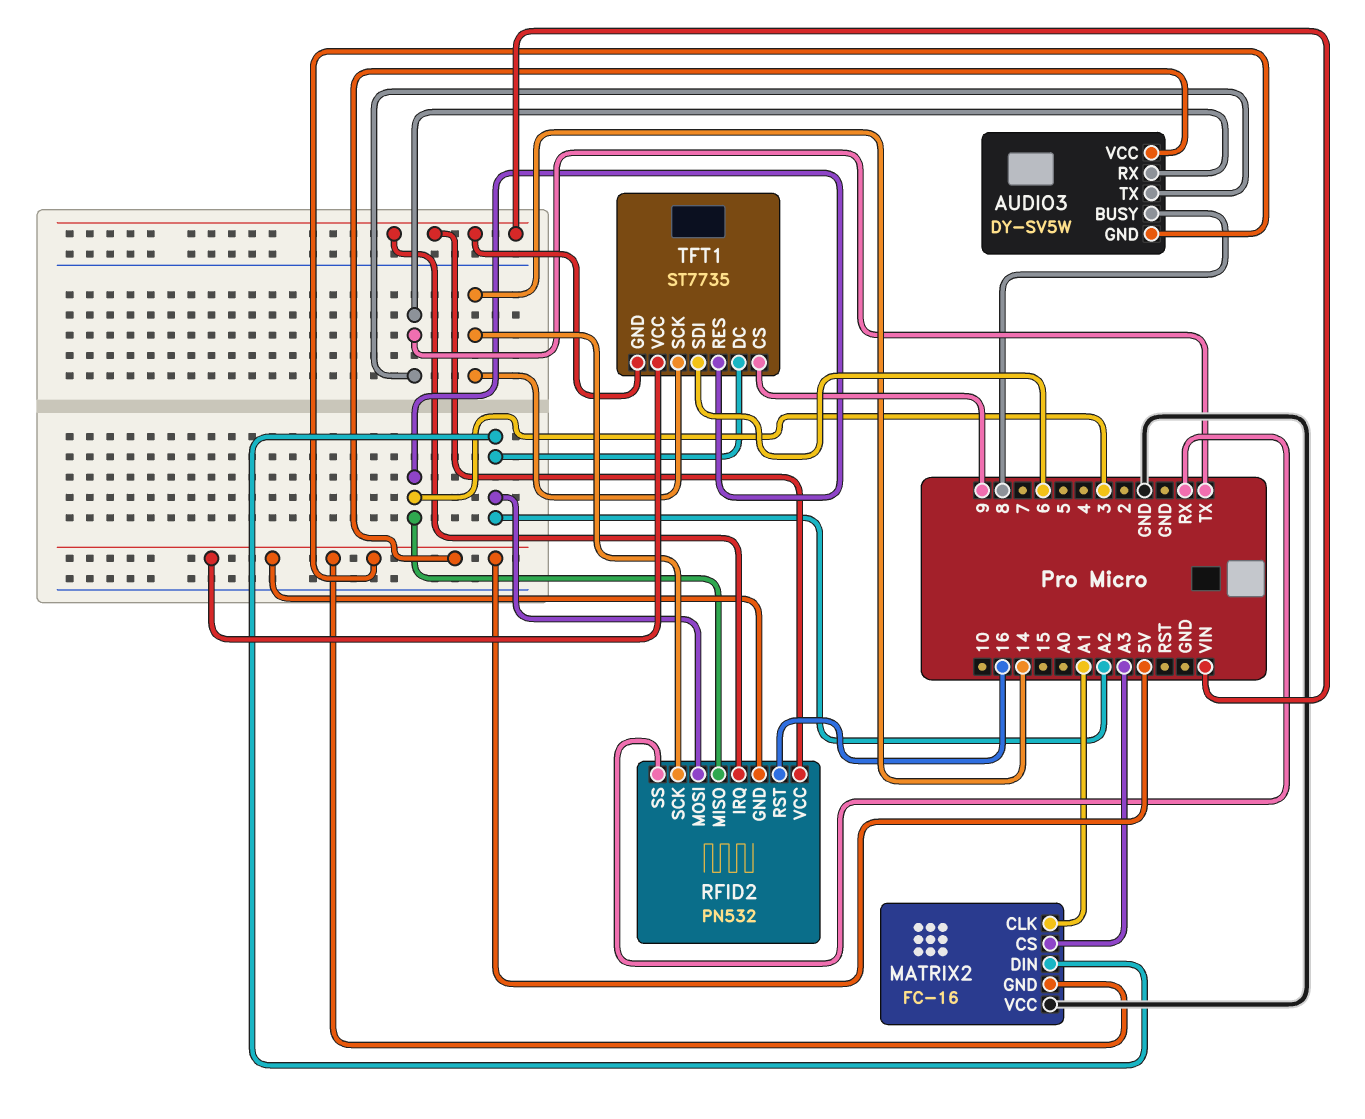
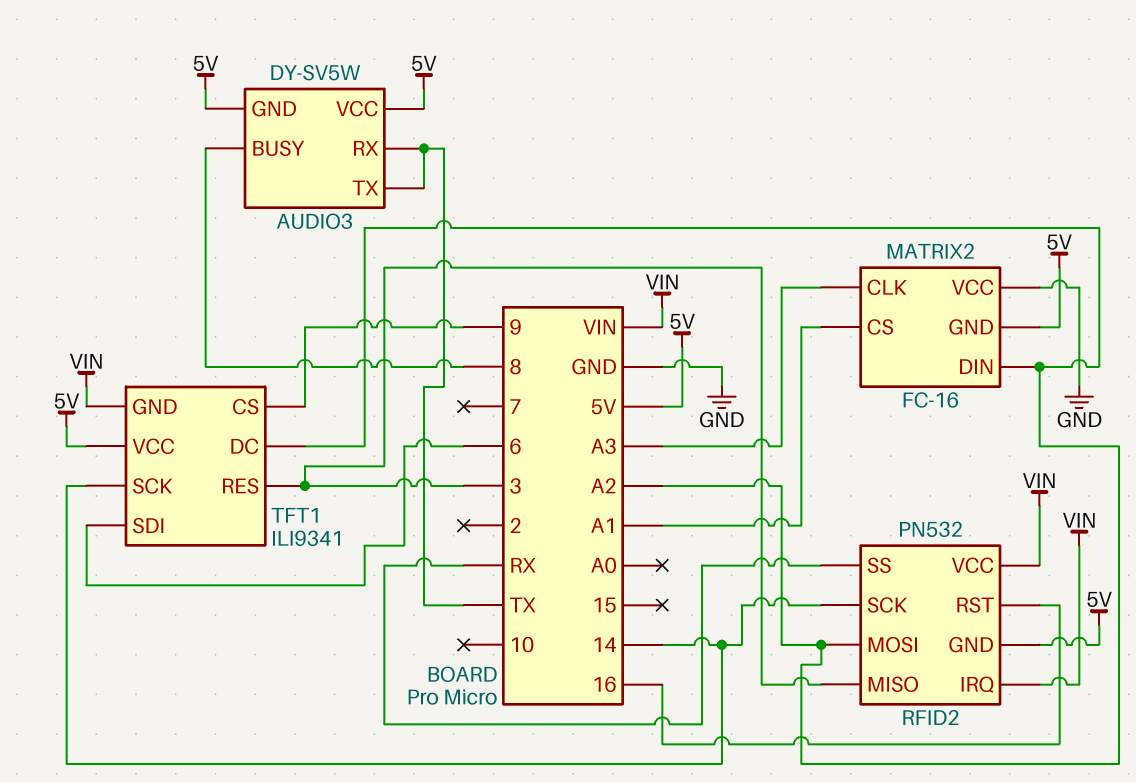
MATRIX2 pin CLK: A1 -> A3
MATRIX2 pin CS: A3 -> A1
TFT1: ST7735 -> ILI9341

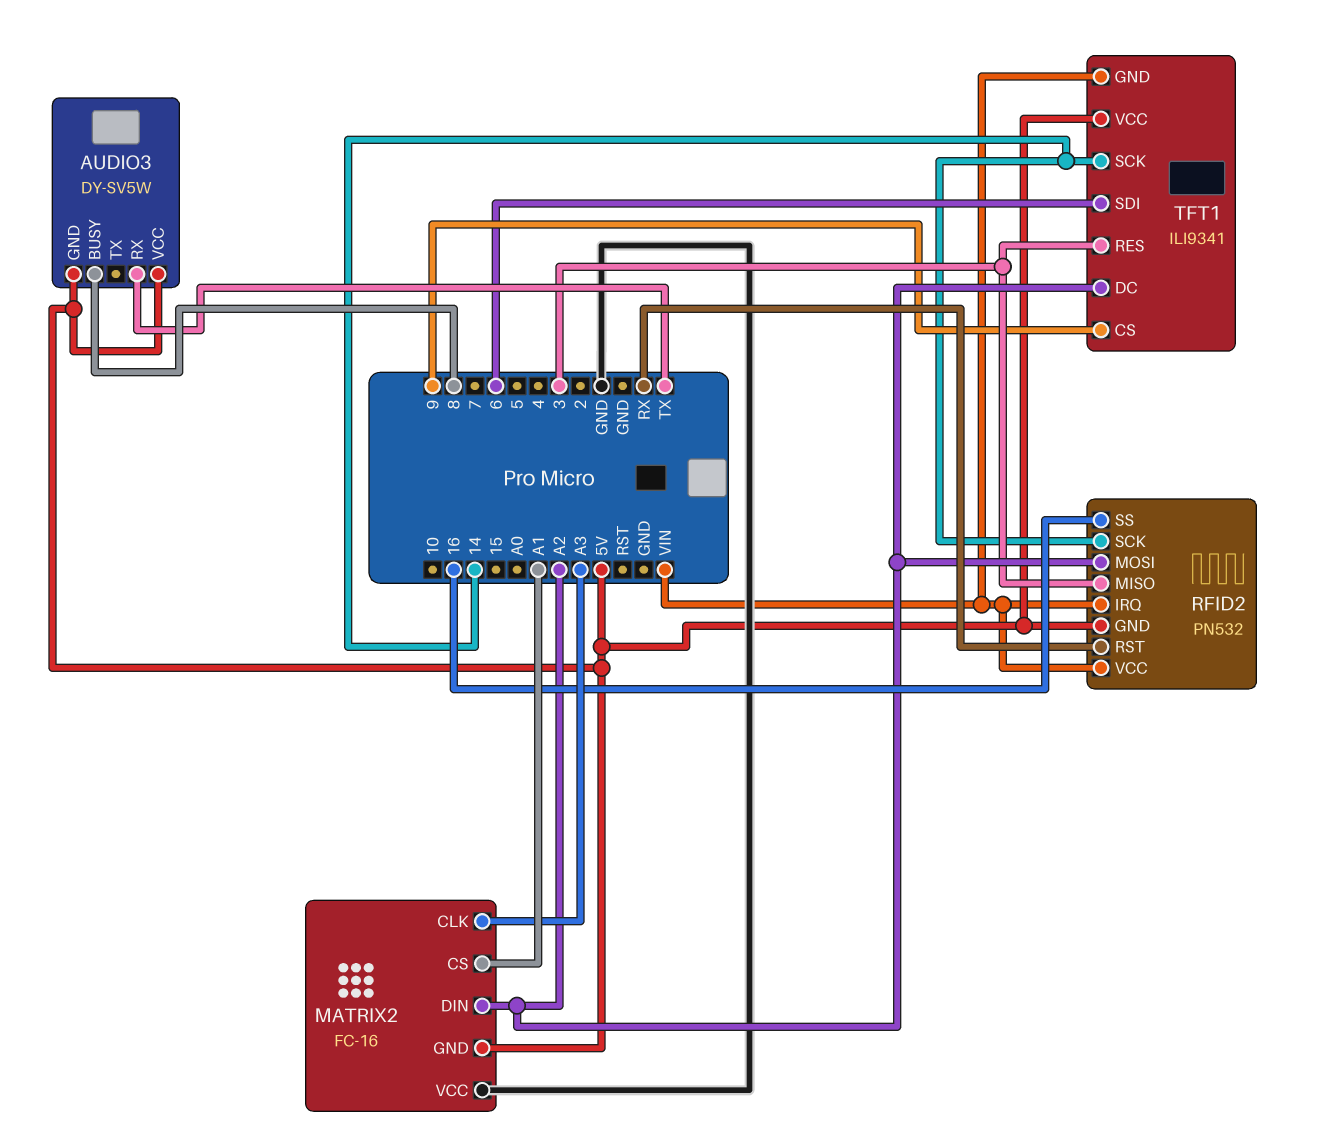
AUDIO3 pin TX: TX -> none
RFID2 pin RST: 16 -> RX
RFID2 pin SS: RX -> 16

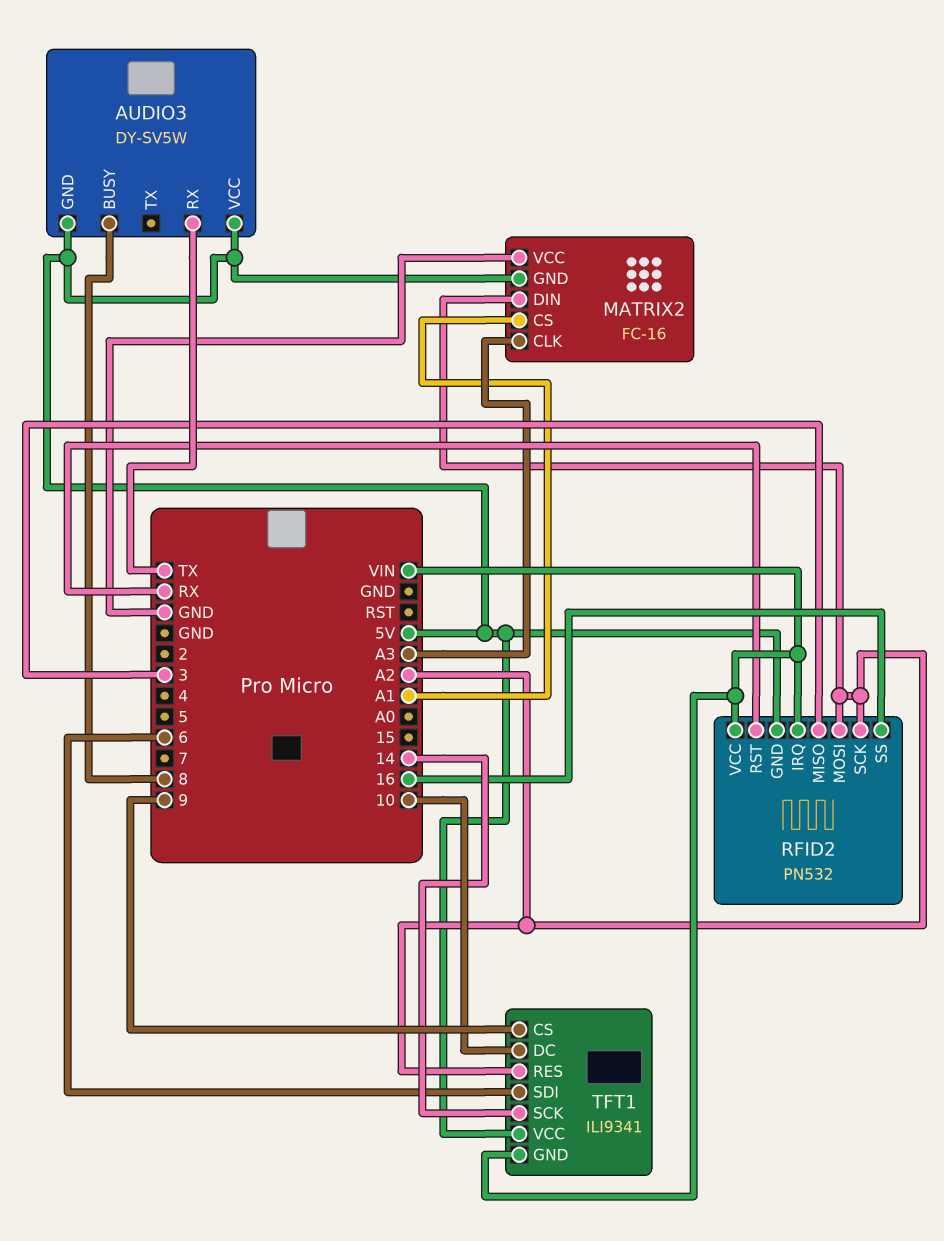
RFID2 pin SCK: 14 -> A2
TFT1 pin DC: A2 -> 10
TFT1 pin RES: 3 -> A2

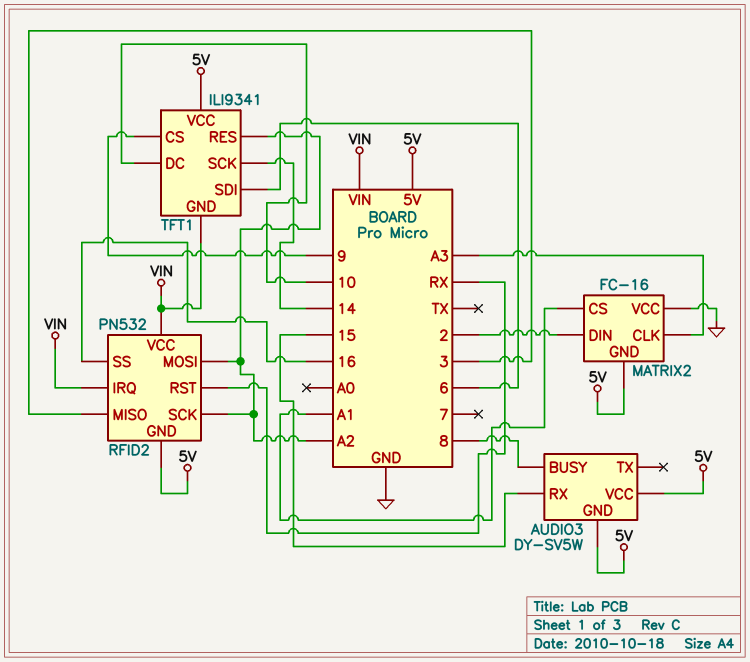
AUDIO3 pin RX: TX -> 15
MATRIX2 pin DIN: A2 -> 2

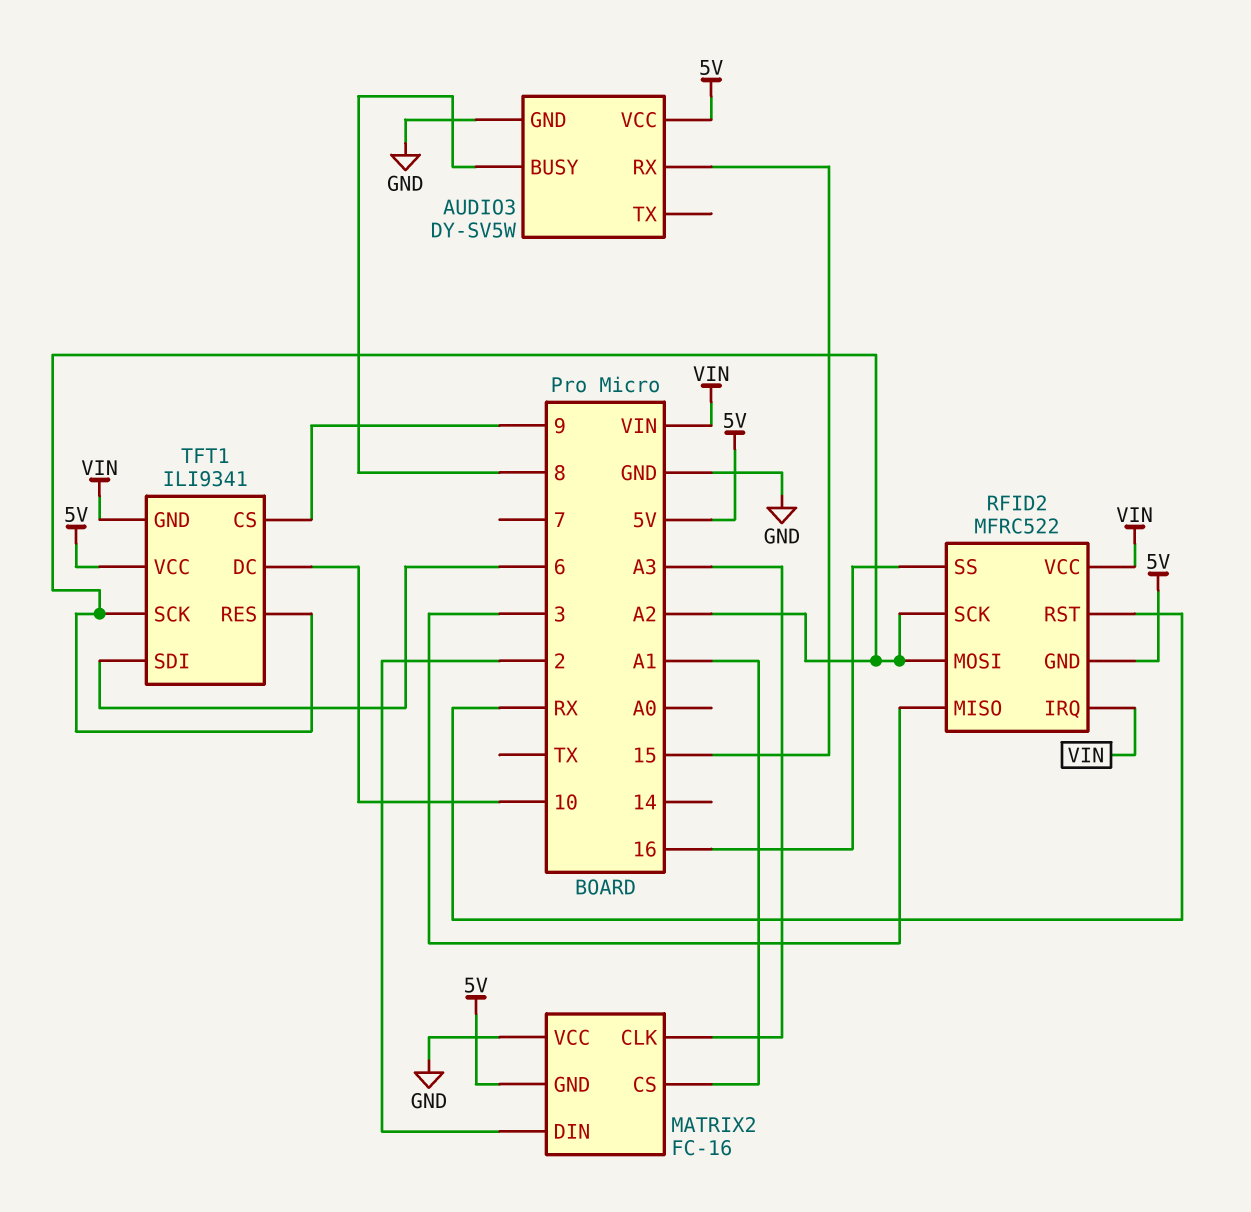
AUDIO3 pin GND: 5V -> GND
RFID2: PN532 -> MFRC522
TFT1 pin SCK: 14 -> A2

